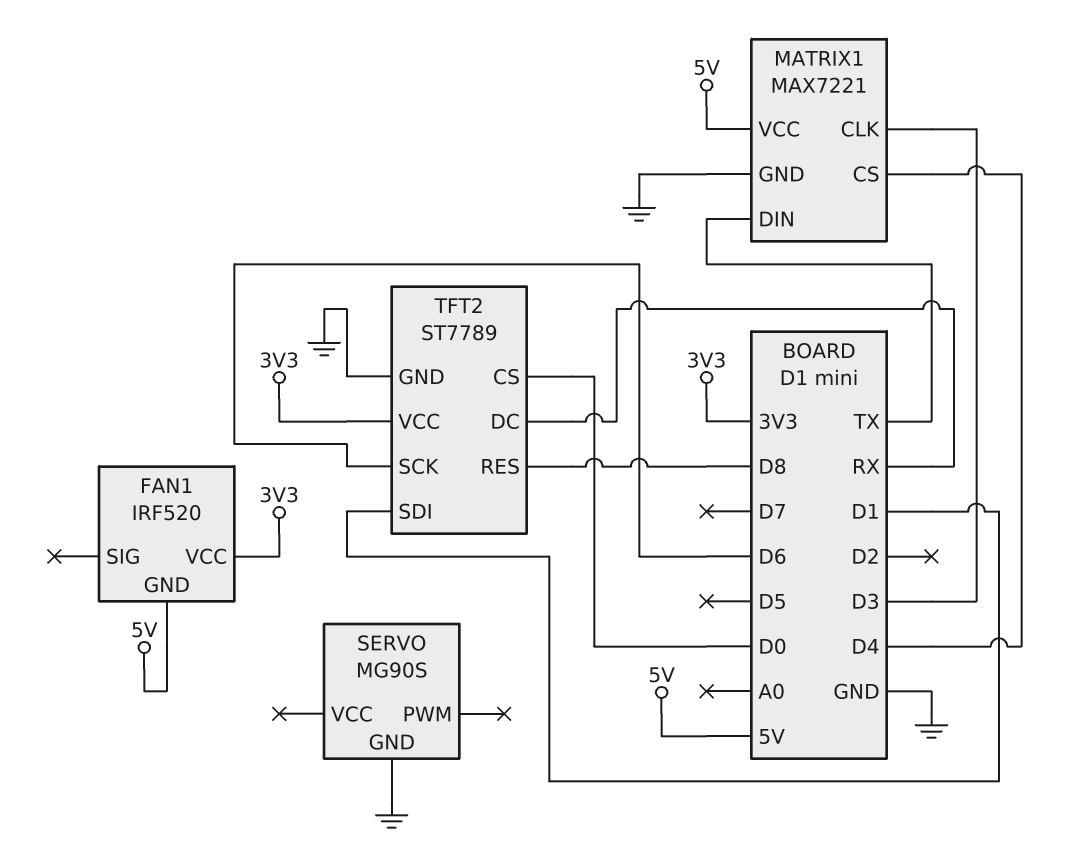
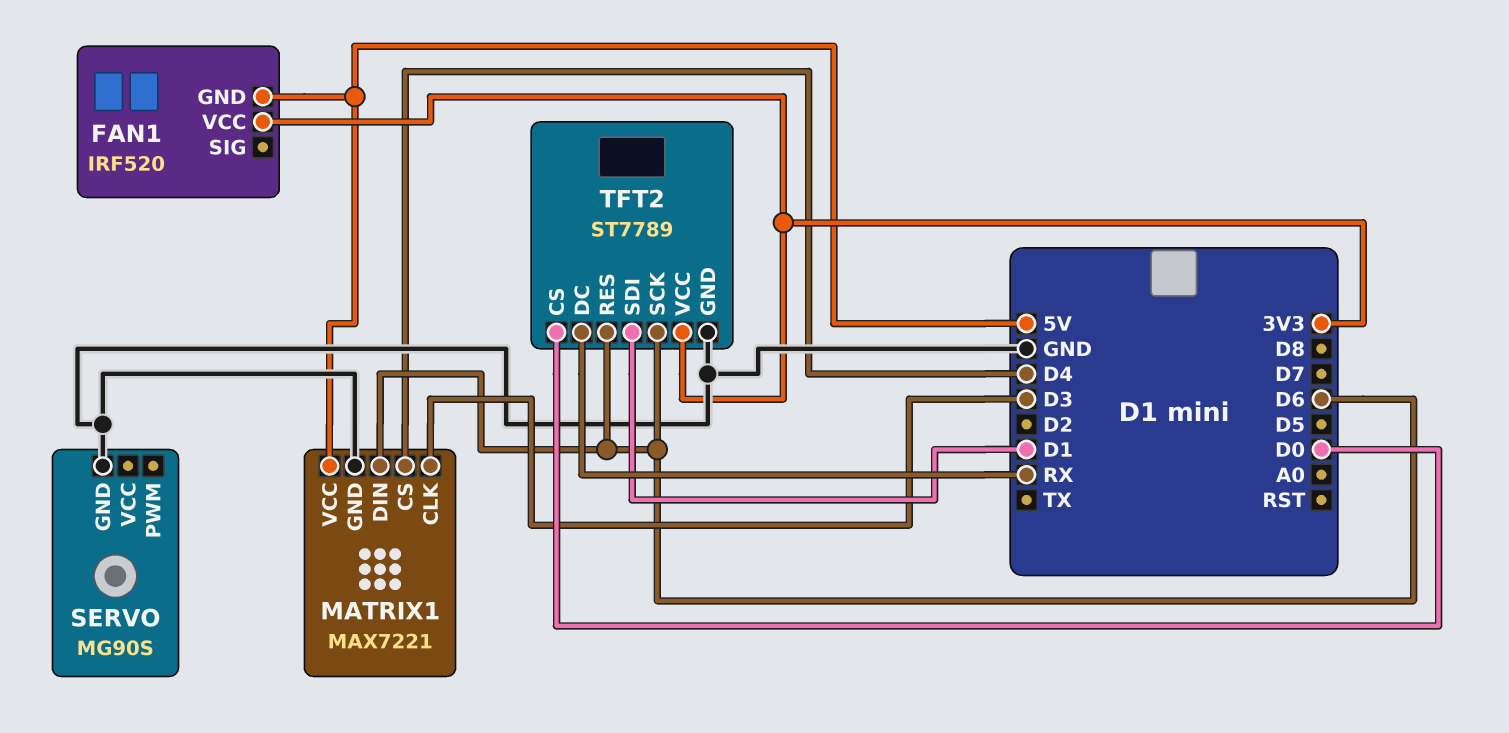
MATRIX1 pin DIN: TX -> D6
TFT2 pin RES: D8 -> D6

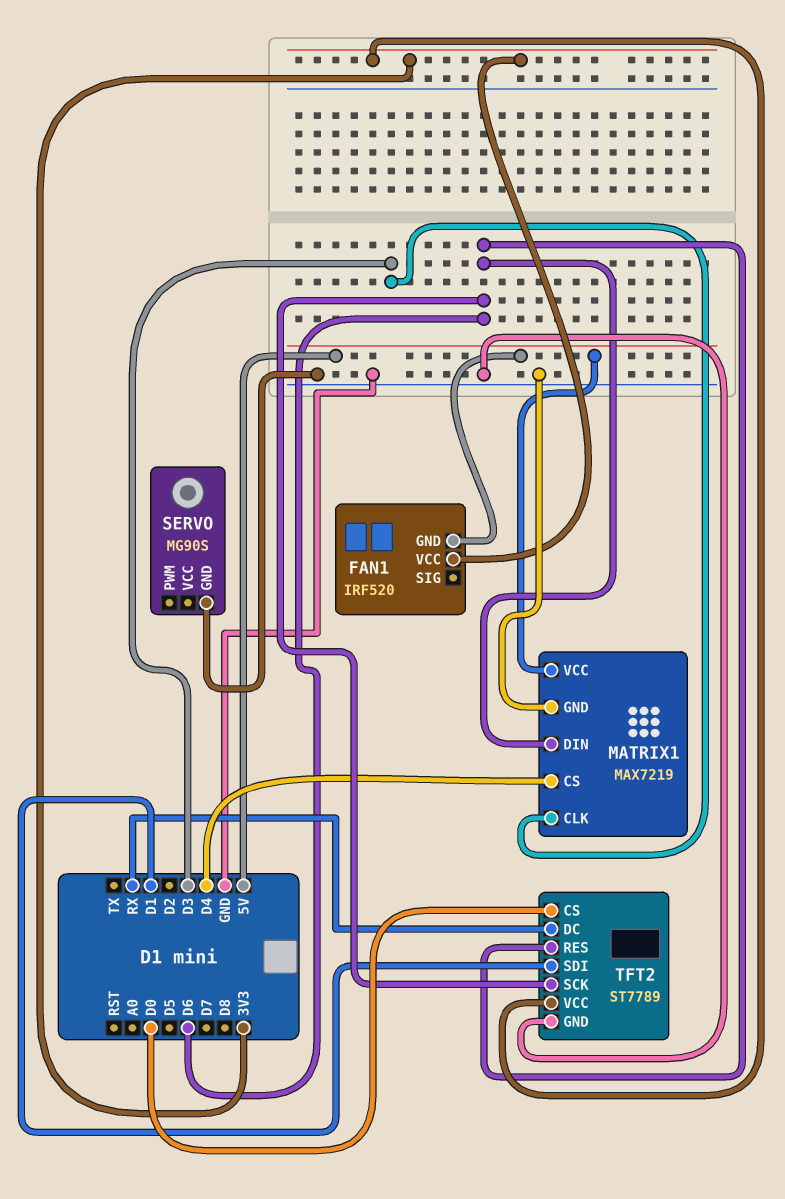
MATRIX1: MAX7221 -> MAX7219

